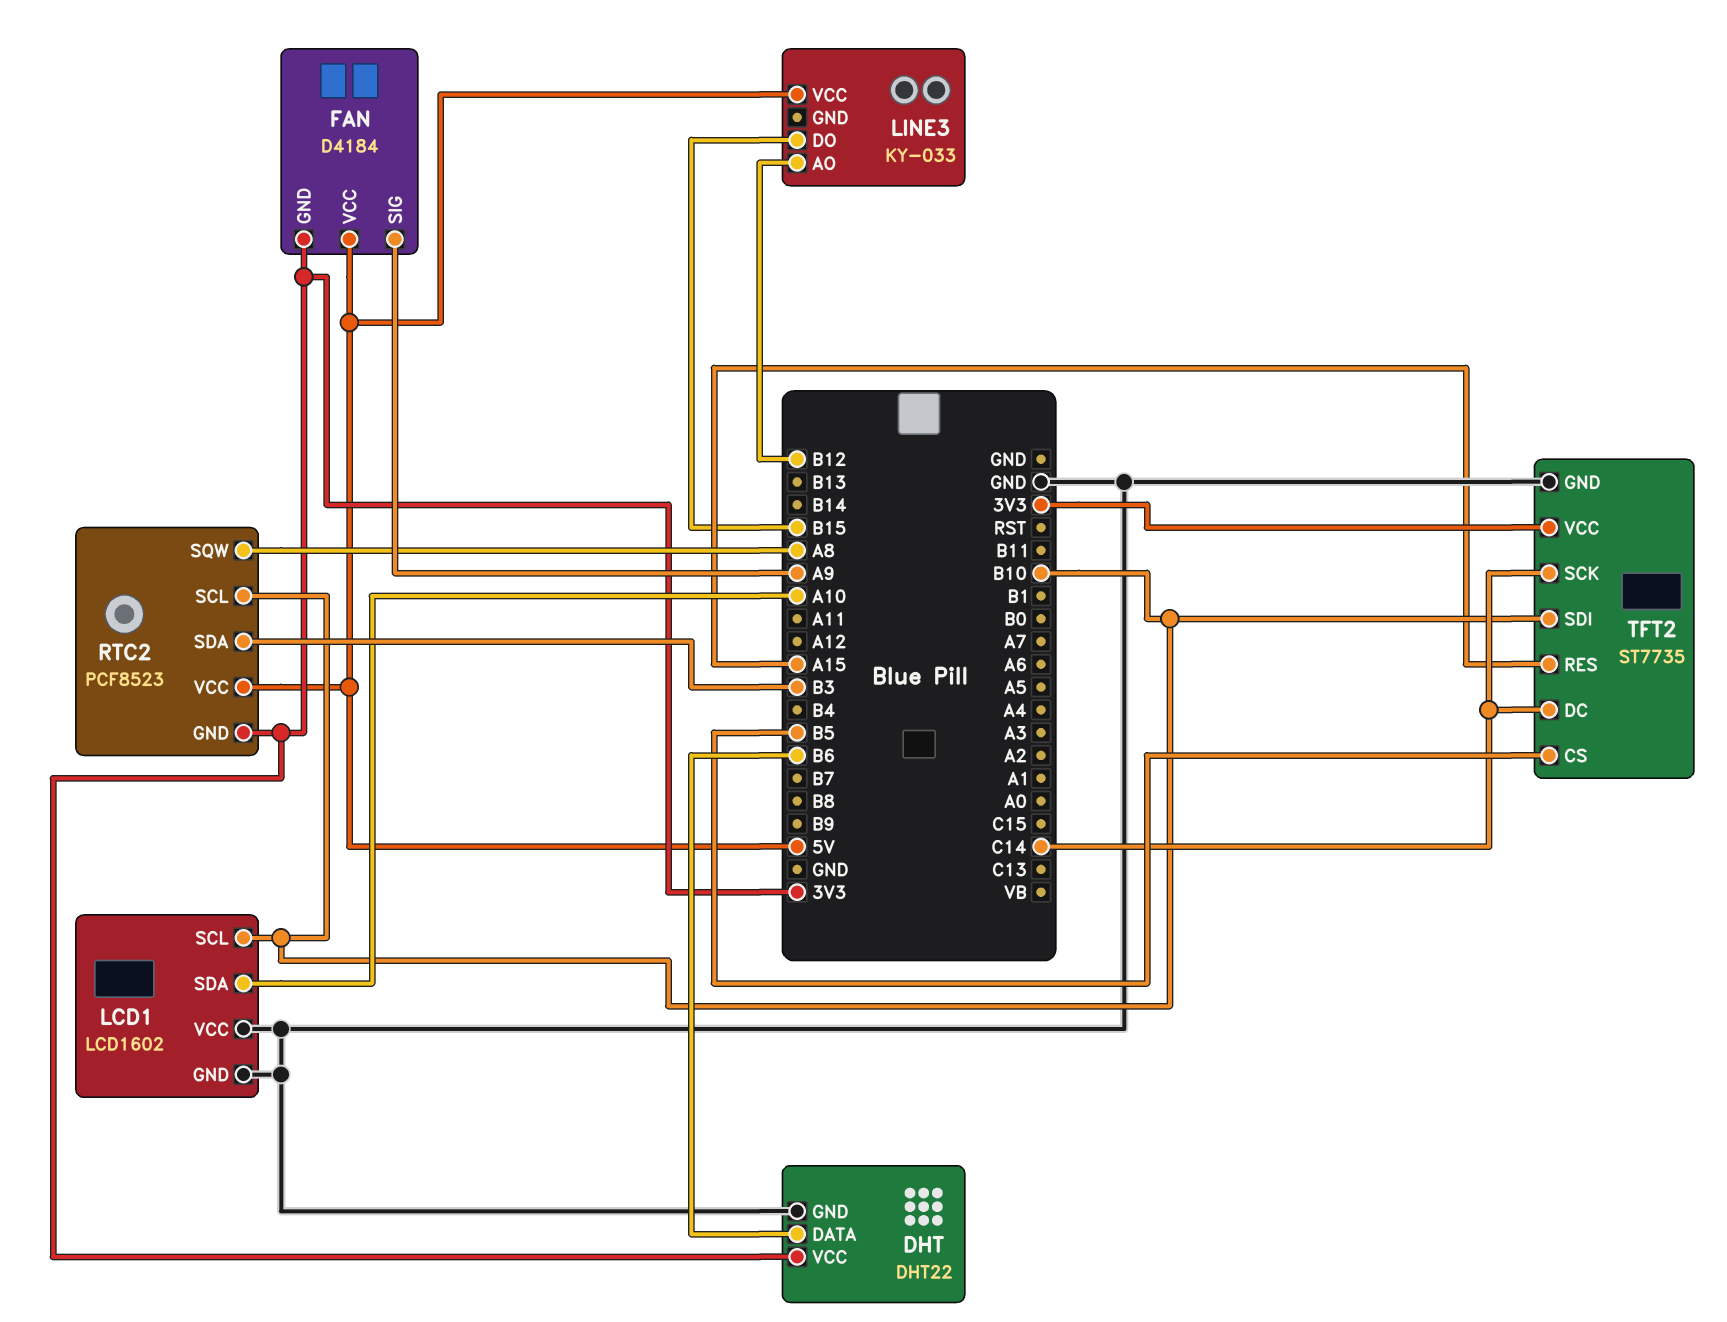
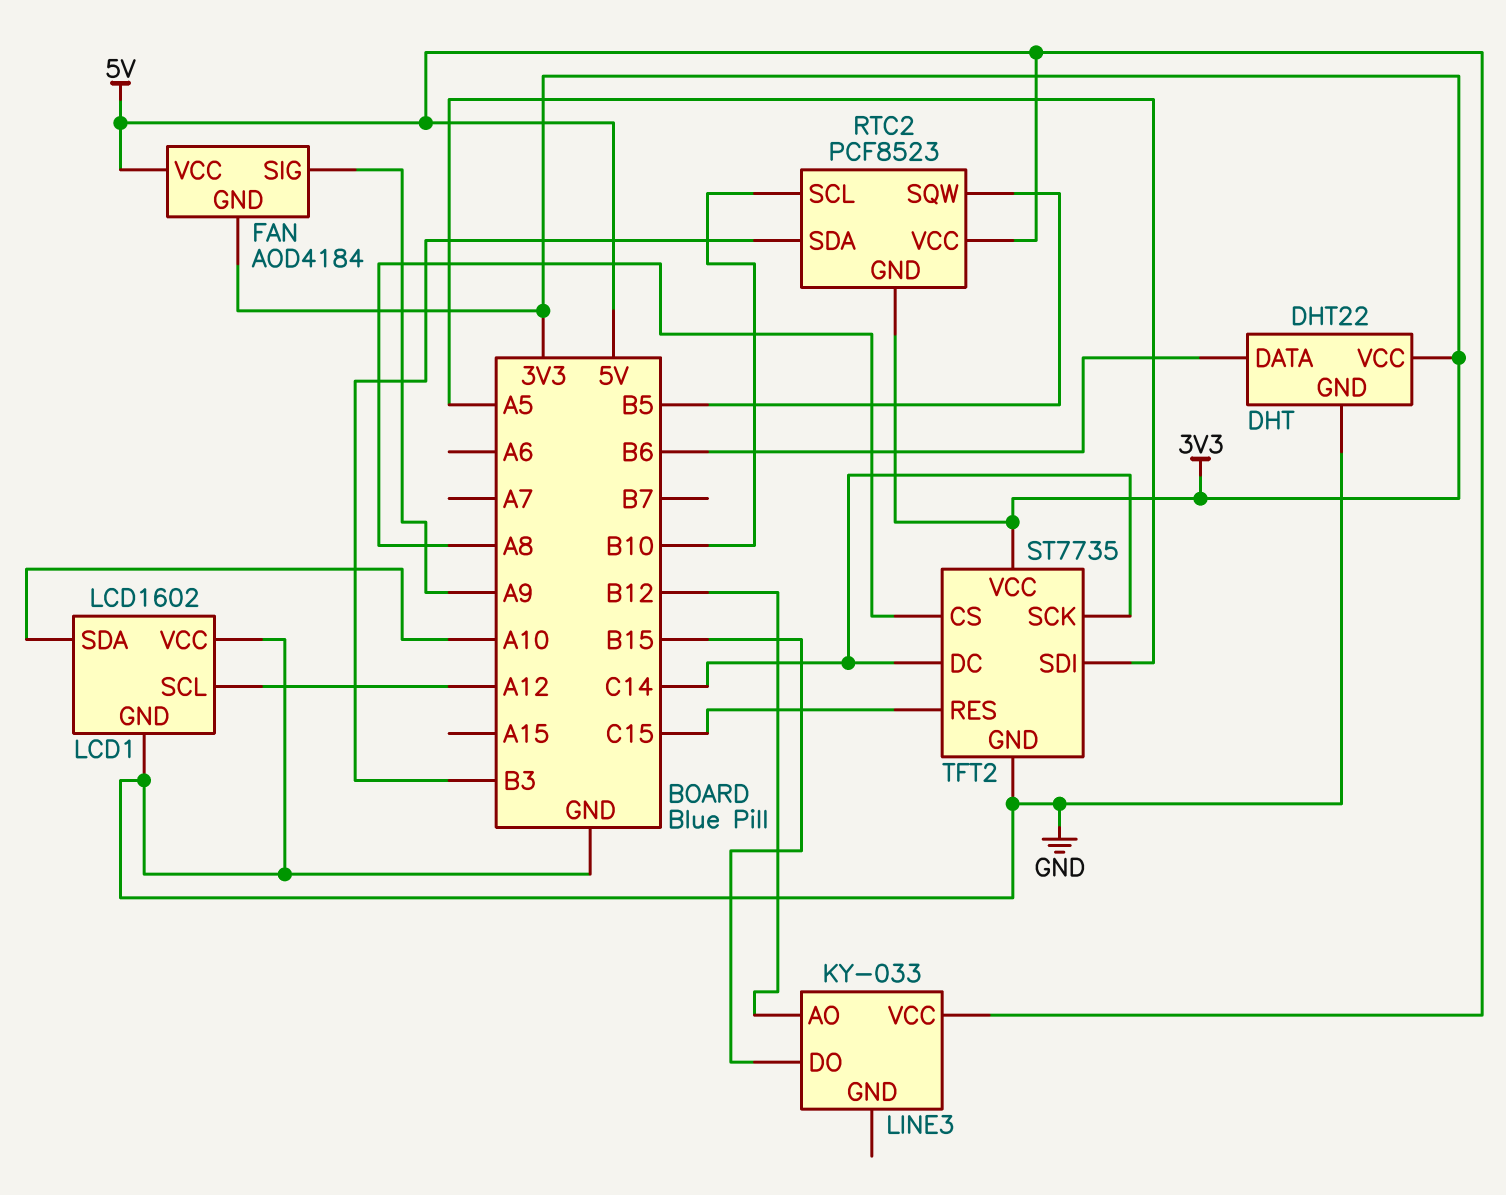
FAN: D4184 -> AOD4184
LCD1 pin SCL: B10 -> A12
RTC2 pin SQW: A8 -> B5
TFT2 pin CS: B5 -> A8
TFT2 pin RES: A15 -> C15
TFT2 pin SDI: B10 -> A5

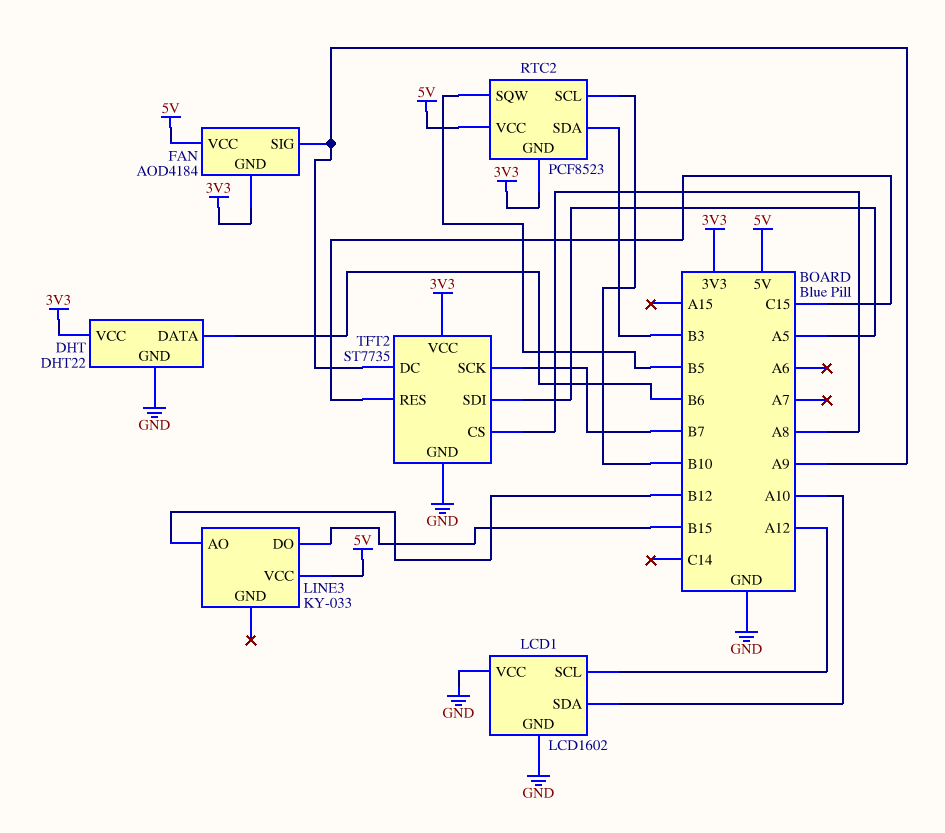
TFT2 pin DC: C14 -> A9
TFT2 pin SCK: C14 -> B7

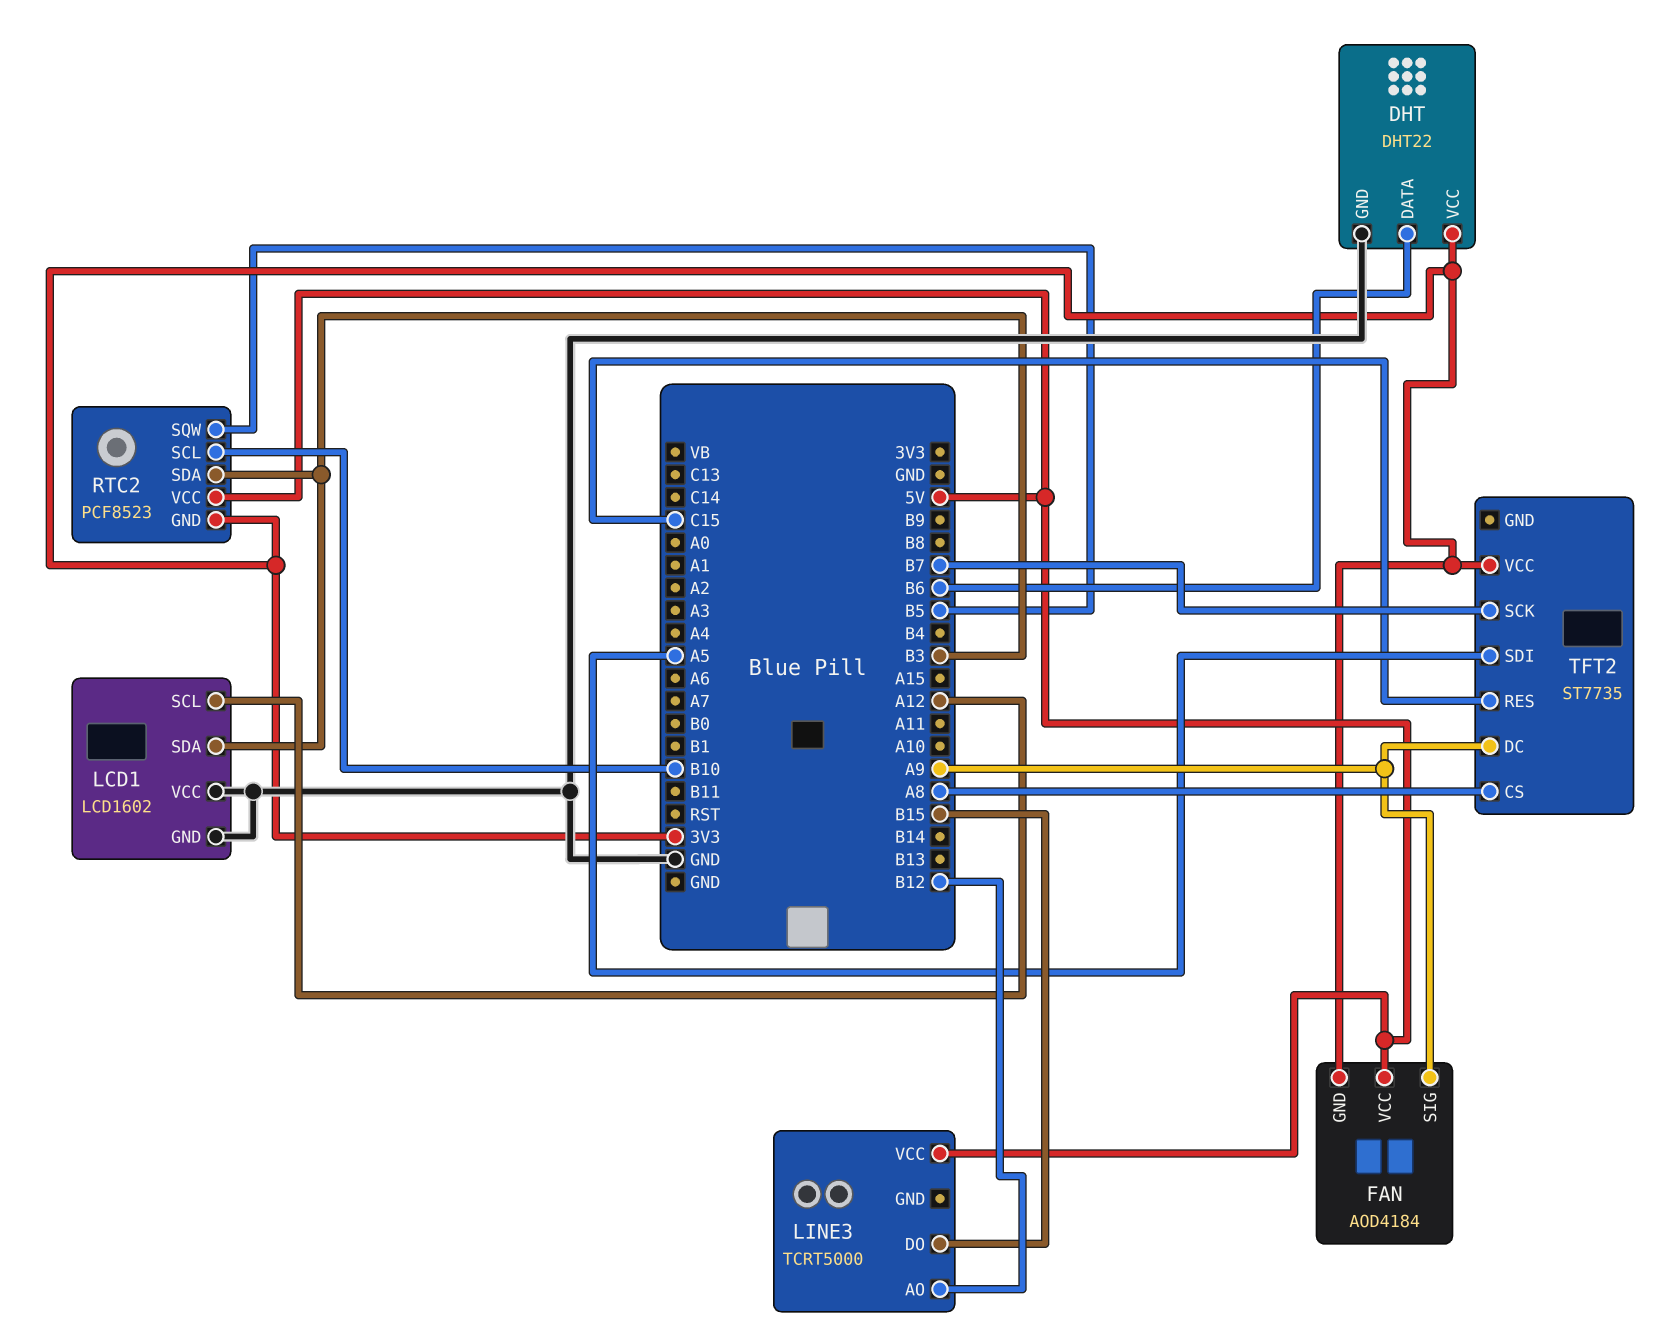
LCD1 pin SDA: A10 -> B3
LINE3: KY-033 -> TCRT5000
TFT2 pin GND: GND -> none

